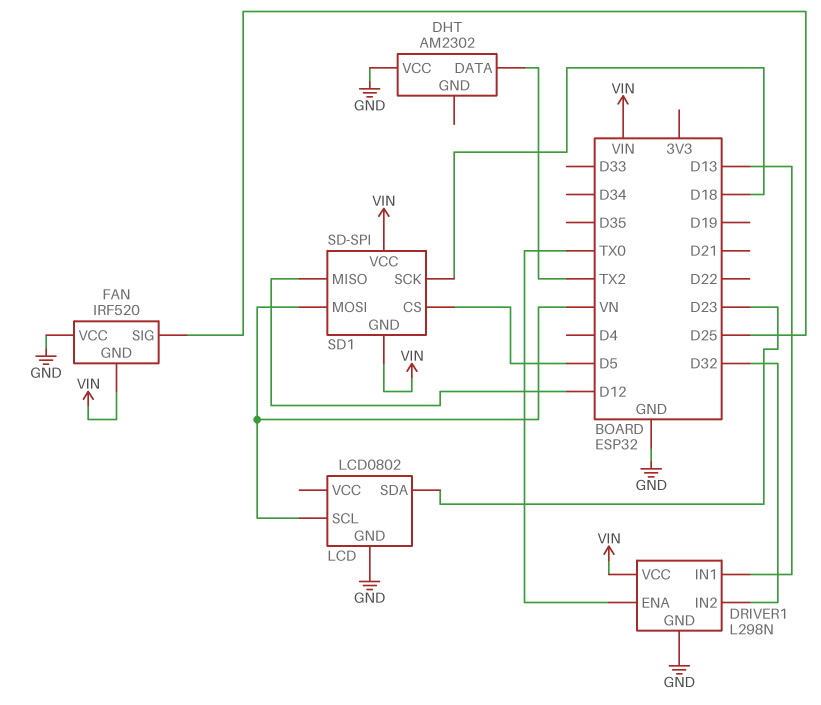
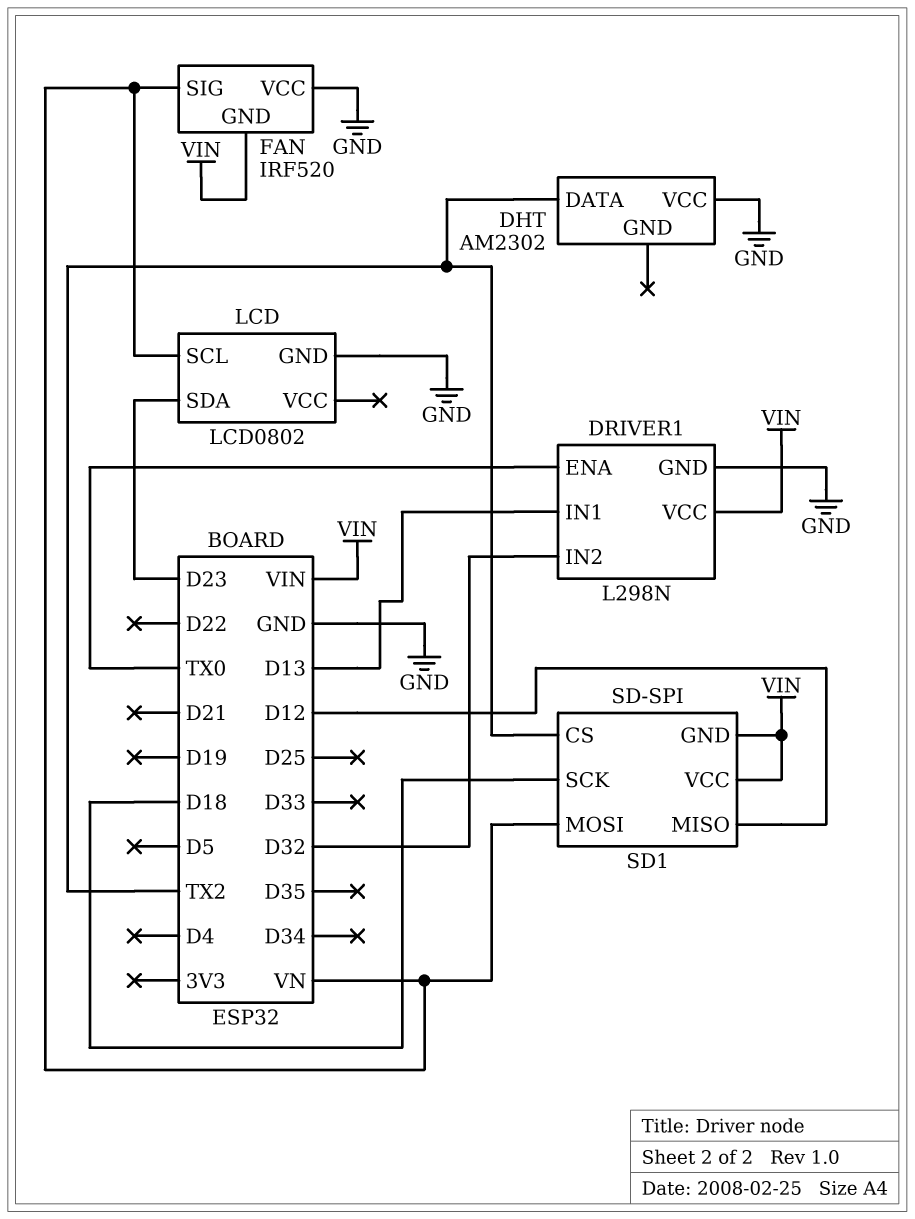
FAN pin SIG: D25 -> VN
SD1 pin CS: D5 -> TX2

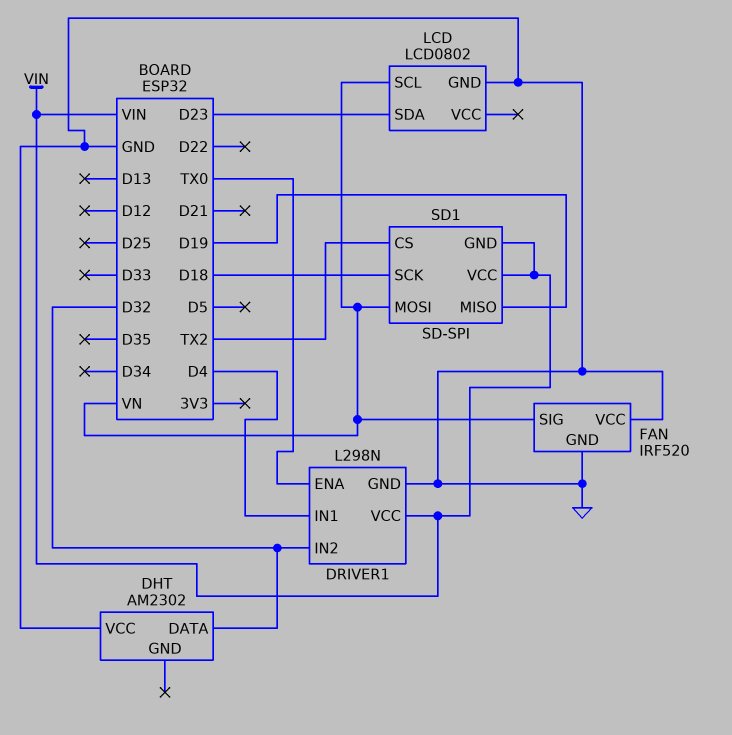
DHT pin DATA: TX2 -> D32
DRIVER1 pin IN1: D13 -> D4
FAN pin GND: VIN -> GND
SD1 pin MISO: D12 -> D19

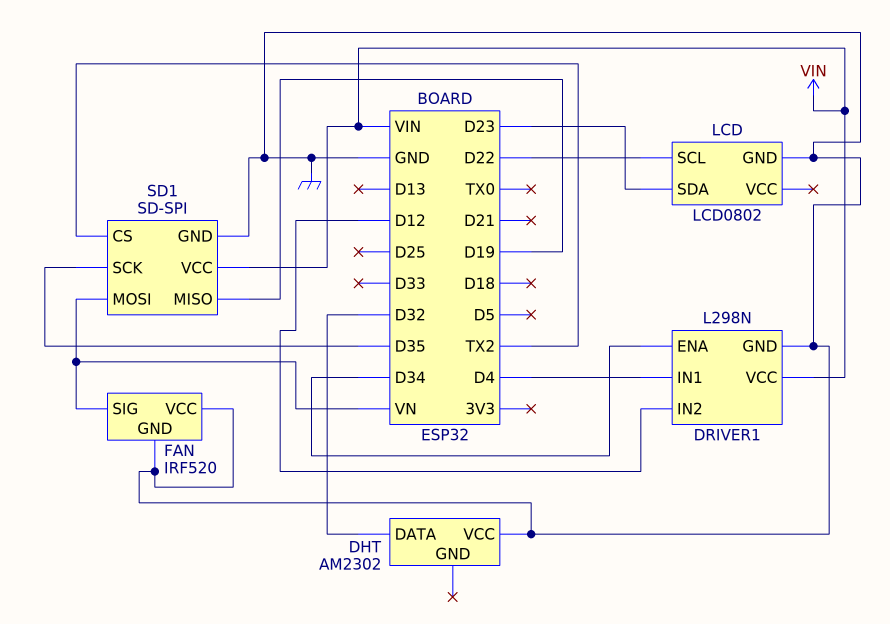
DRIVER1 pin ENA: TX0 -> D34
DRIVER1 pin IN2: D32 -> D12
LCD pin SCL: VN -> D22
SD1 pin GND: VIN -> GND
SD1 pin SCK: D18 -> D35

